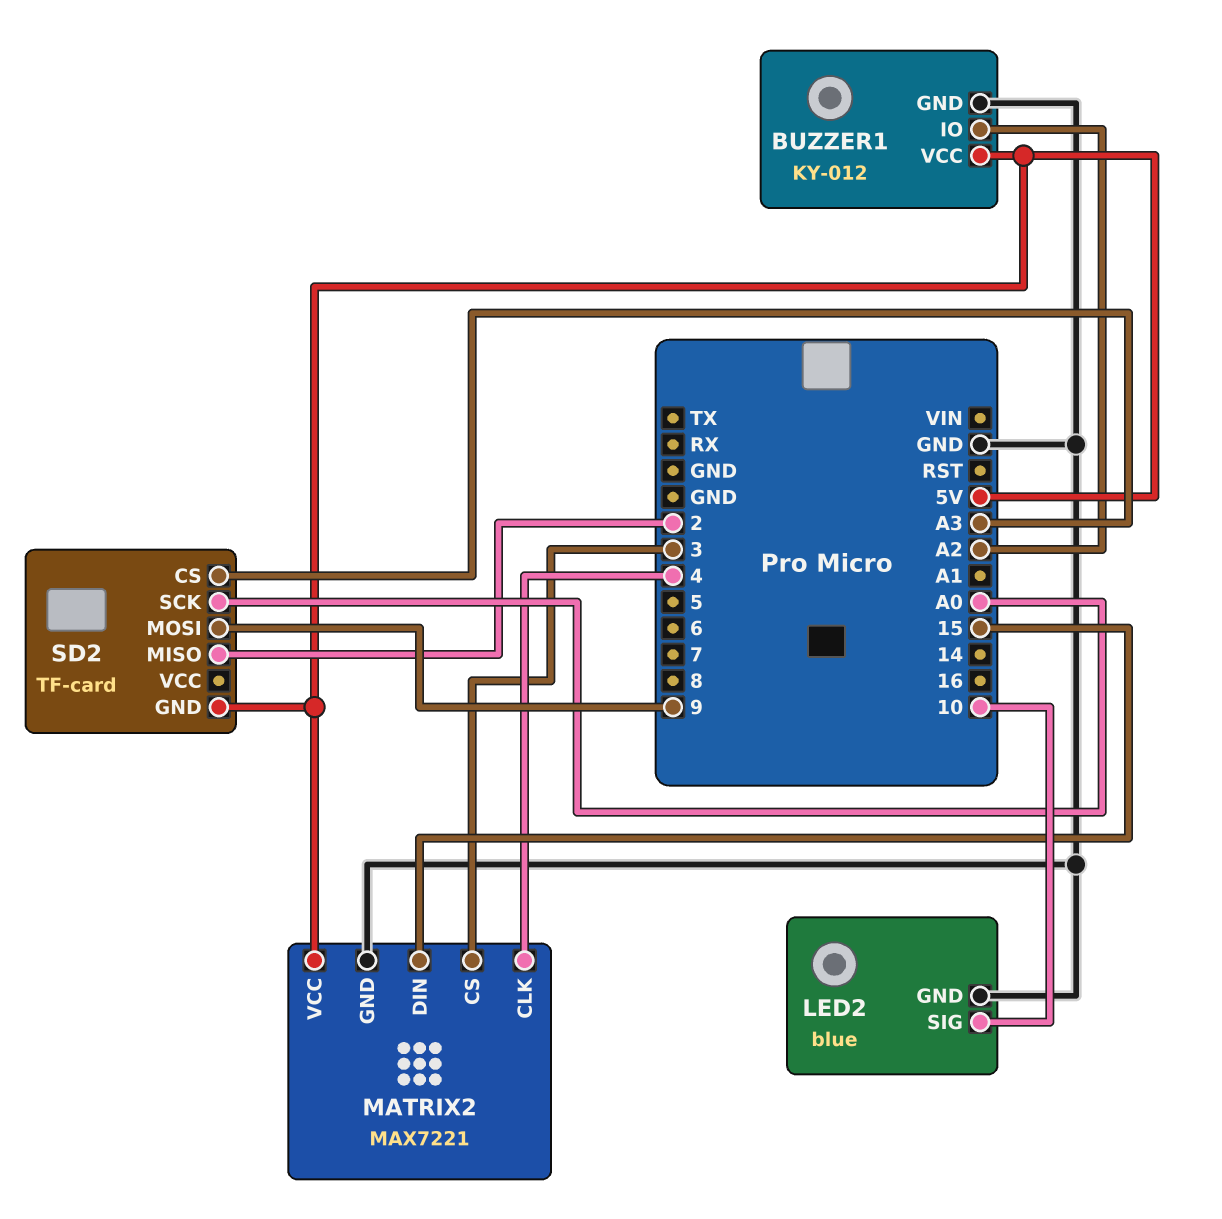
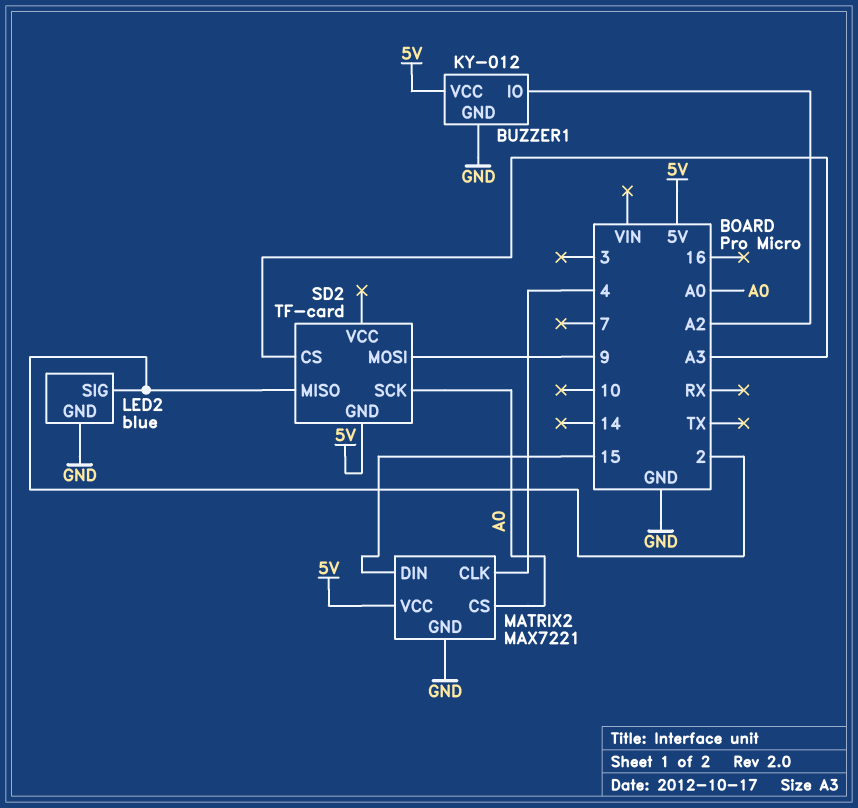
LED2 pin SIG: 10 -> 2
MATRIX2 pin CS: 3 -> A0

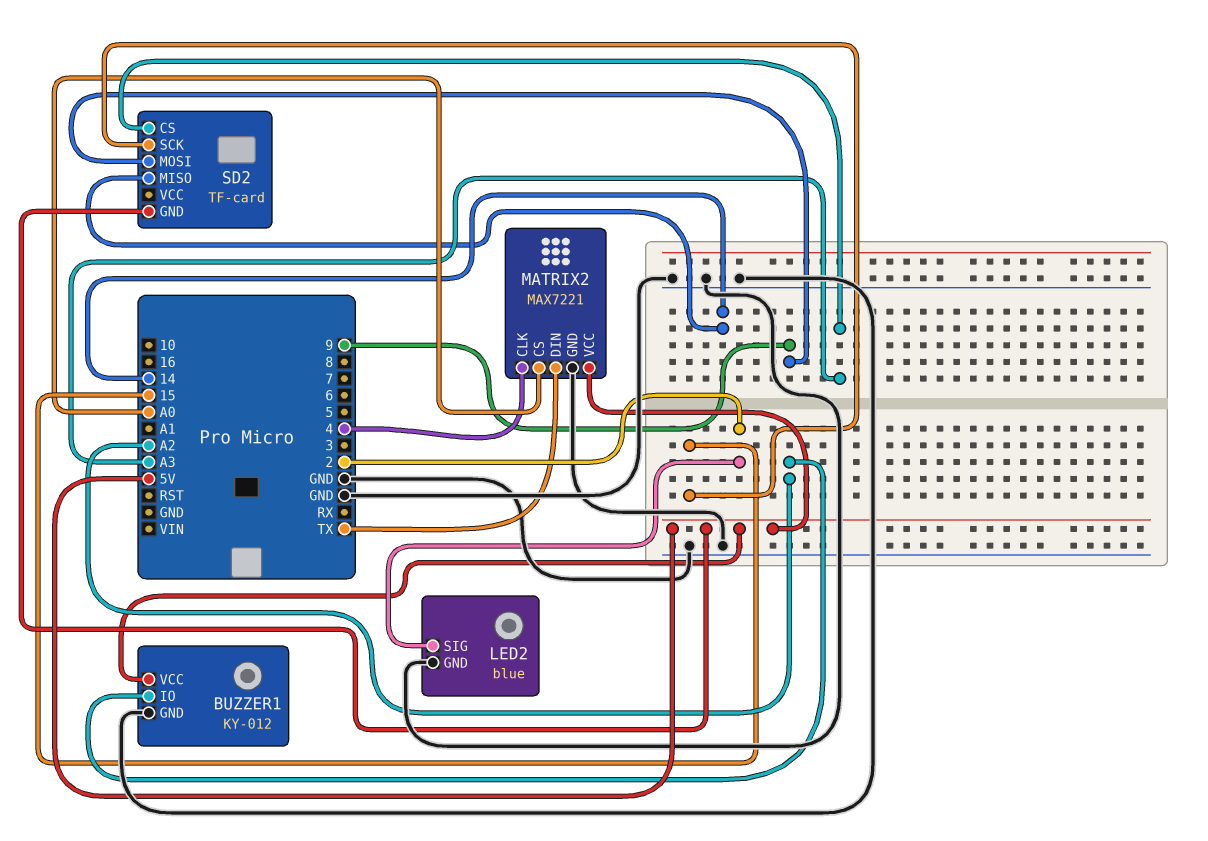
MATRIX2 pin DIN: 15 -> TX
SD2 pin MISO: 2 -> 14
SD2 pin SCK: A0 -> 15

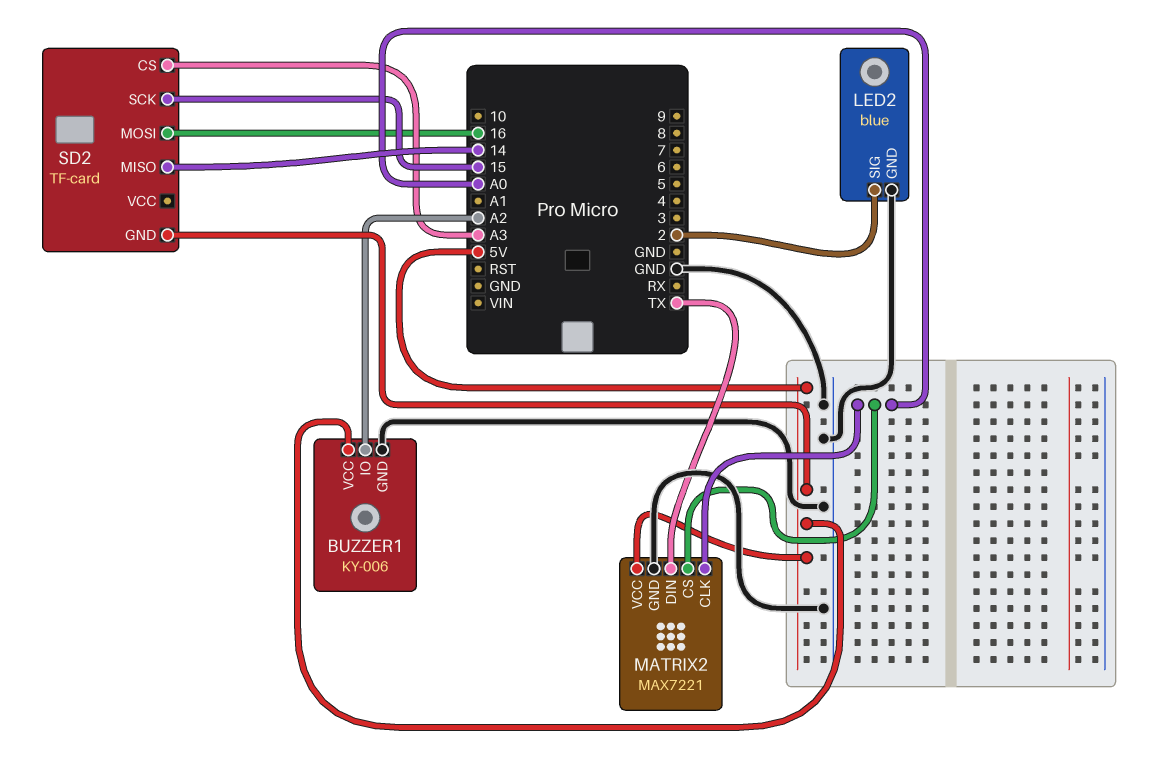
BUZZER1: KY-012 -> KY-006
MATRIX2 pin CLK: 4 -> A0
SD2 pin MOSI: 9 -> 16

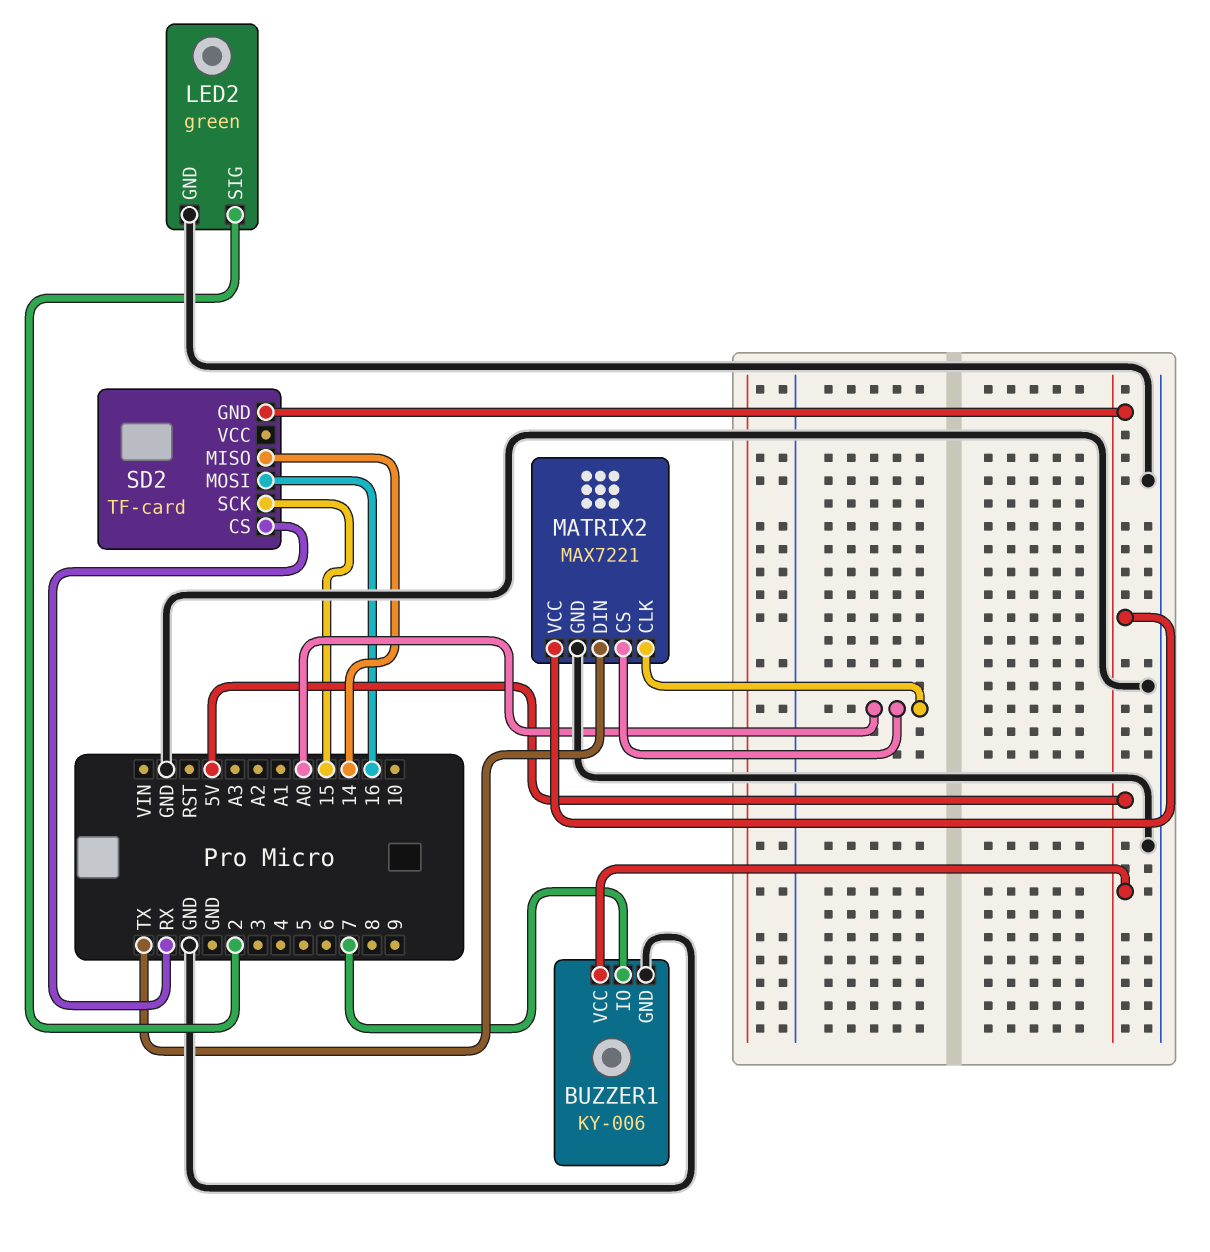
BUZZER1 pin IO: A2 -> 7
LED2: blue -> green
SD2 pin CS: A3 -> RX

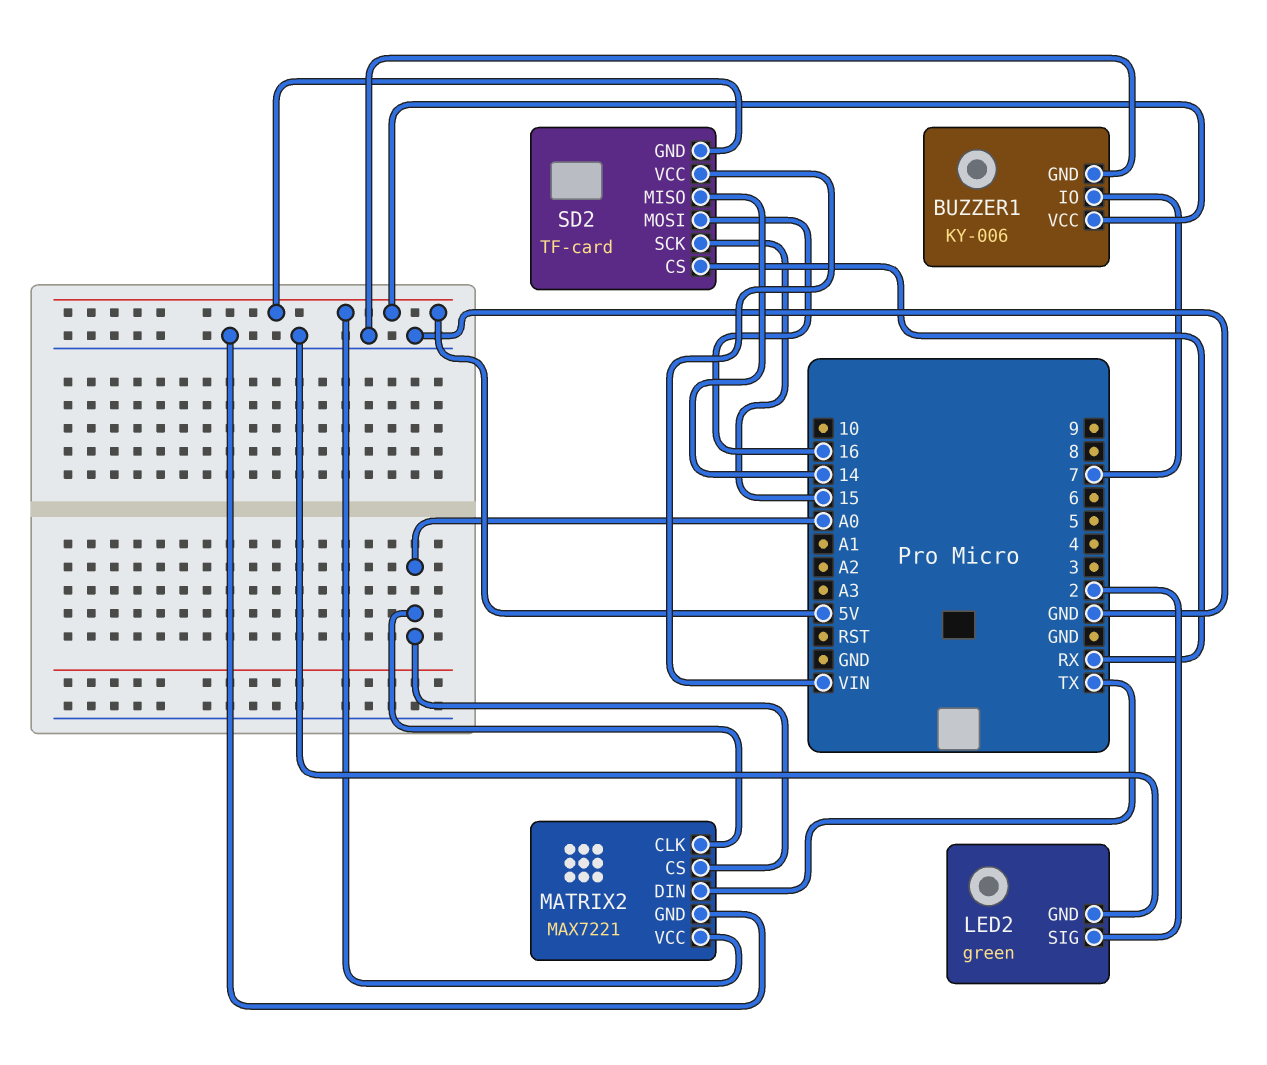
SD2 pin VCC: none -> VIN

